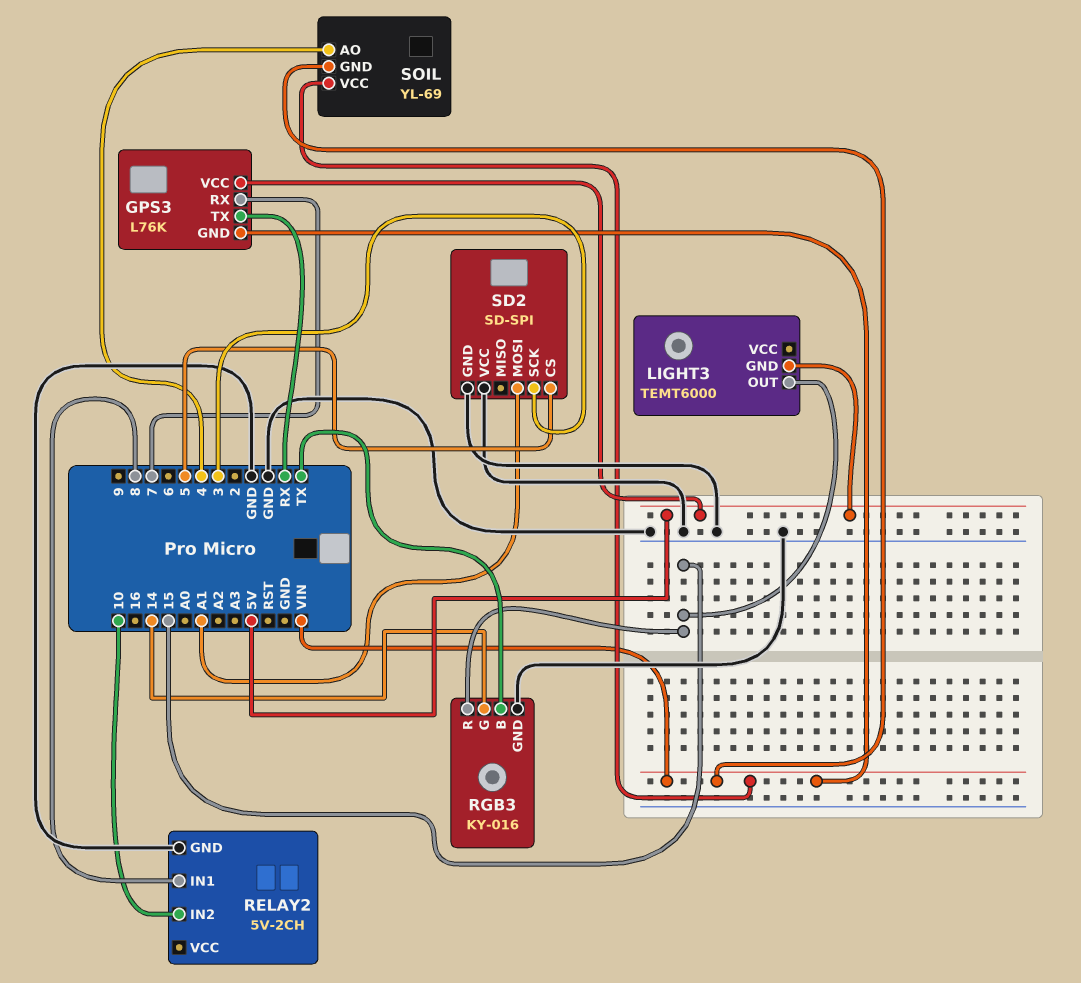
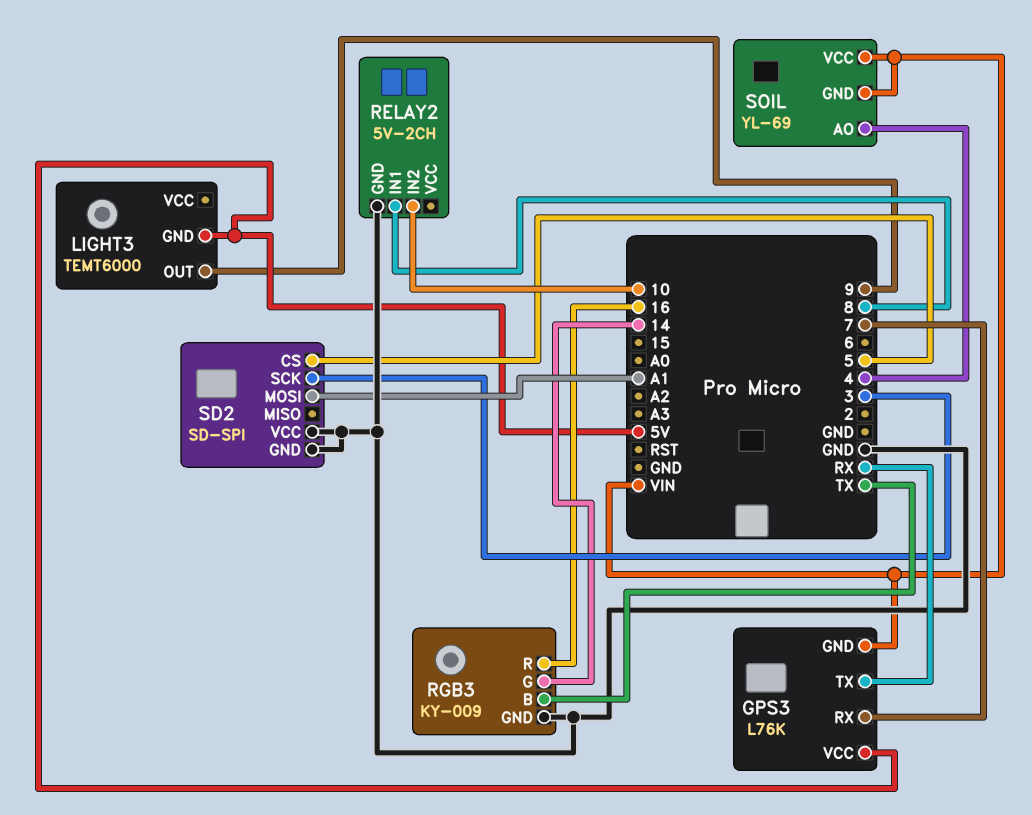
LIGHT3 pin OUT: 15 -> 9
RGB3: KY-016 -> KY-009
RGB3 pin R: 15 -> 16

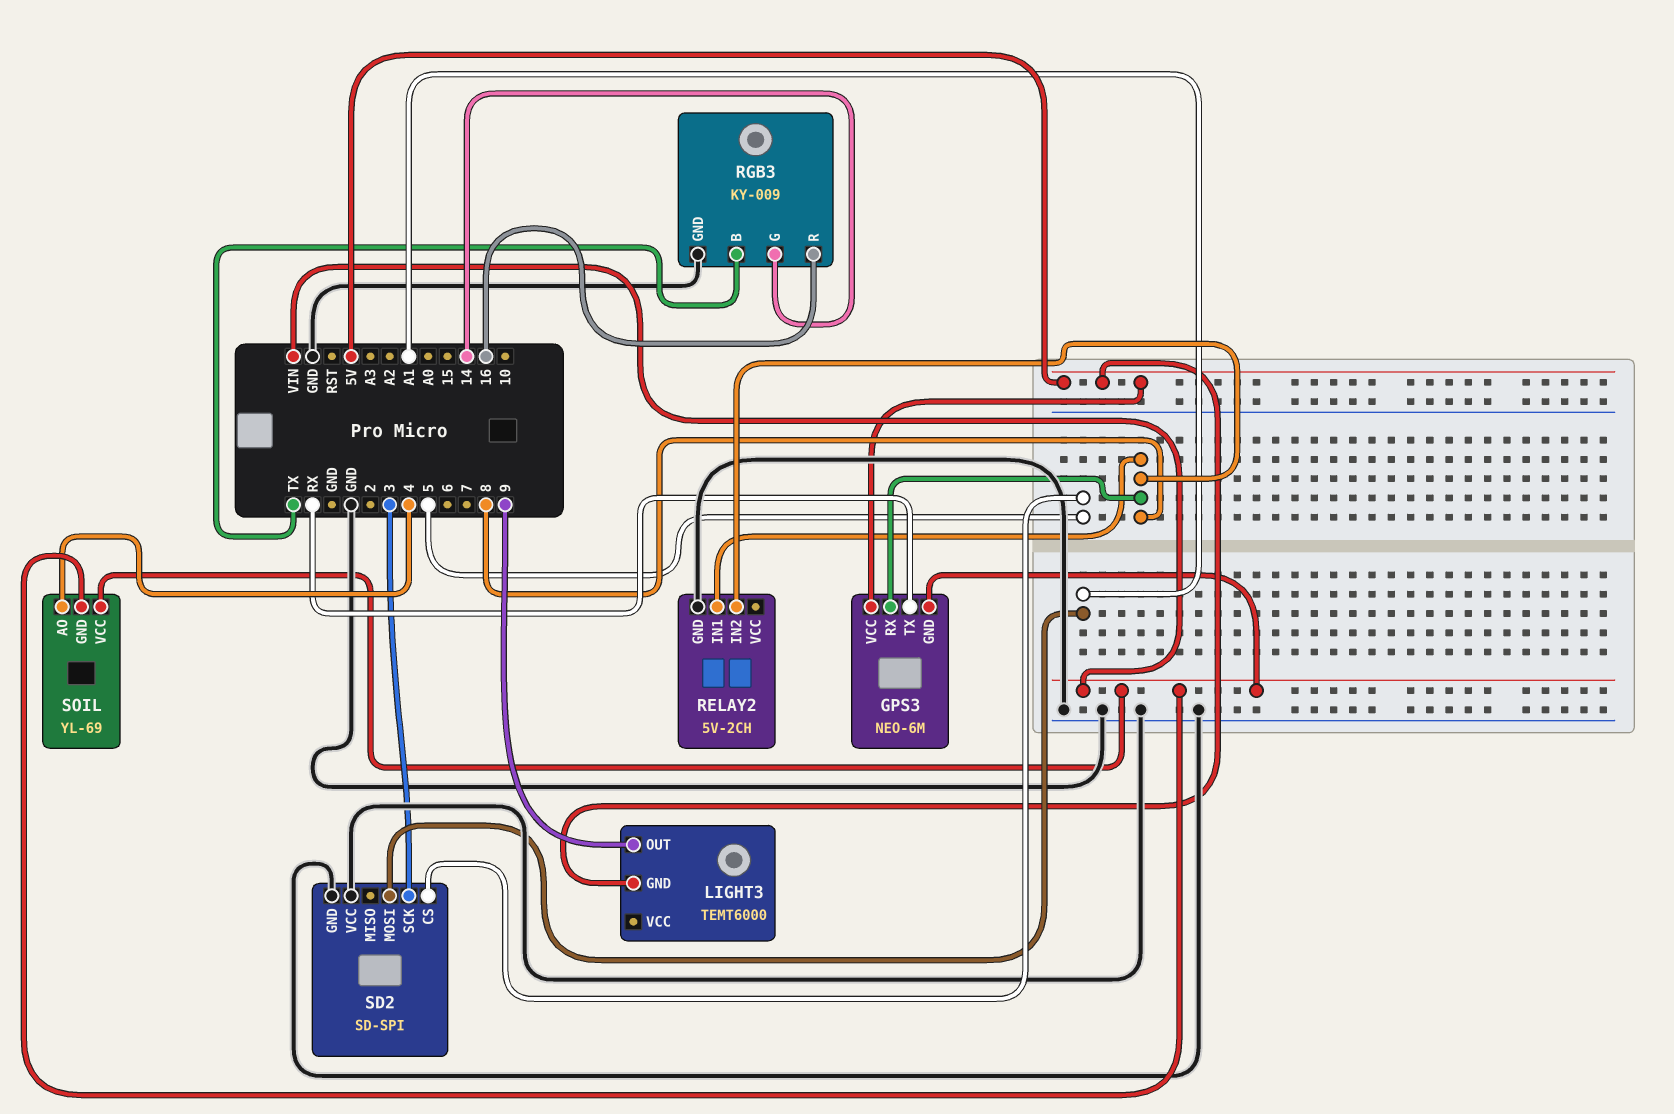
GPS3: L76K -> NEO-6M
GPS3 pin RX: 7 -> 8
RELAY2 pin IN2: 10 -> 8

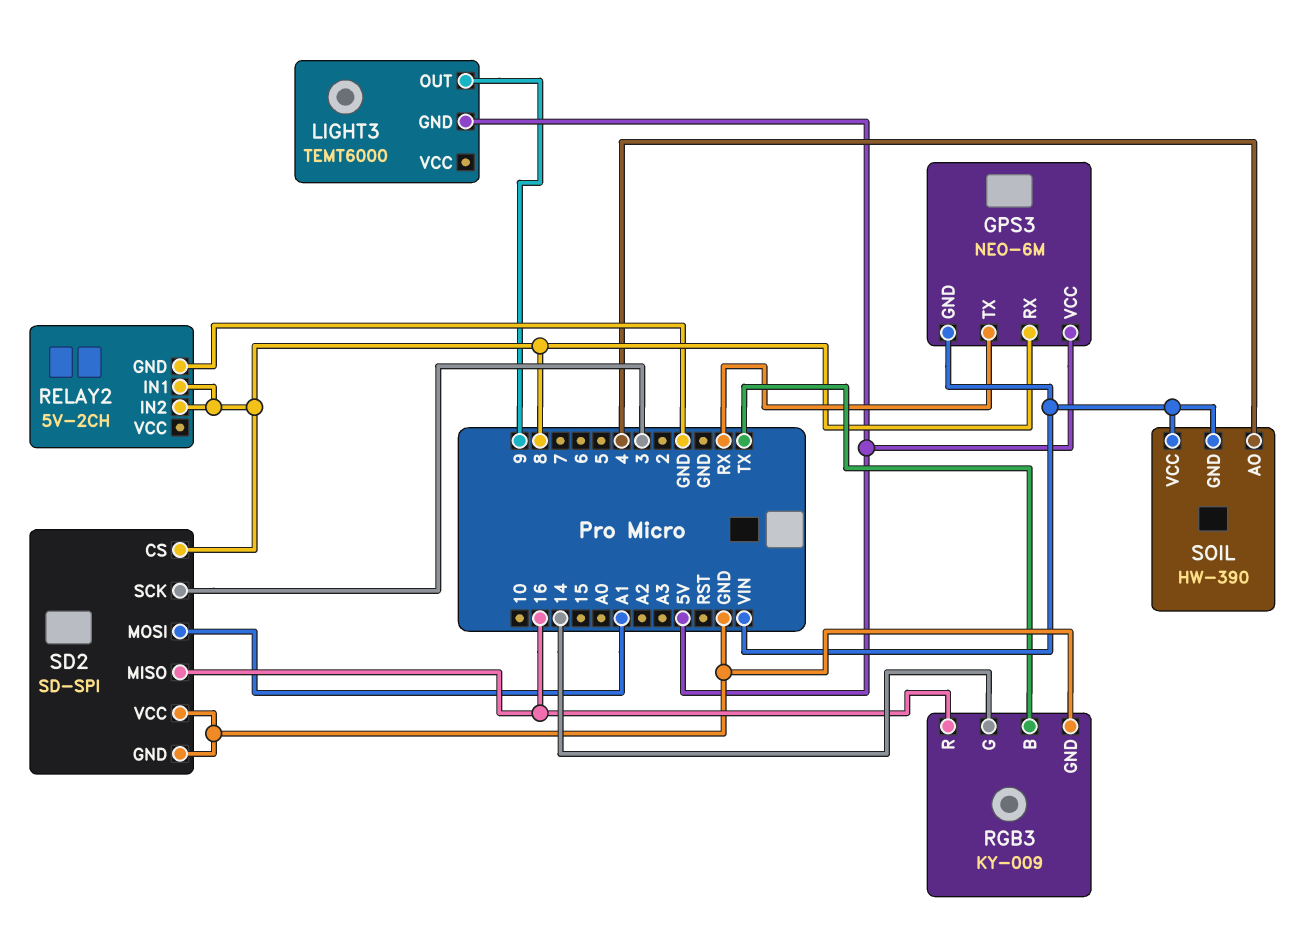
SD2 pin CS: 5 -> 8
SD2 pin MISO: none -> 16
SOIL: YL-69 -> HW-390

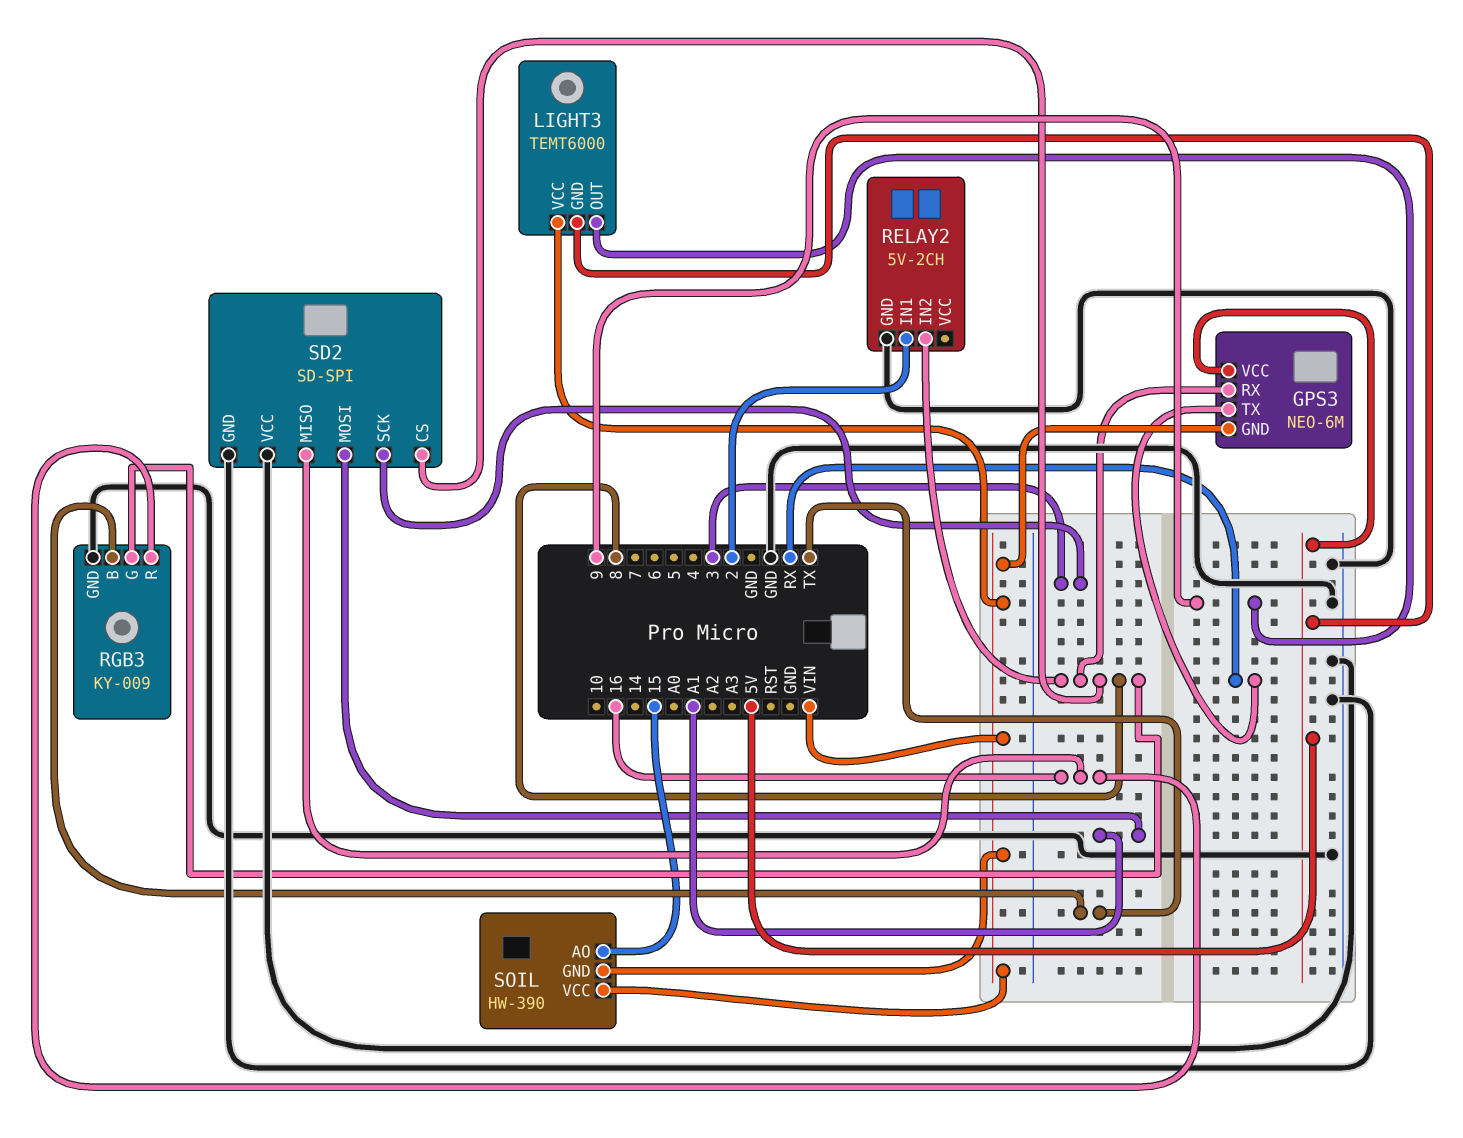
LIGHT3 pin VCC: none -> VIN
RELAY2 pin IN1: 8 -> 2
RGB3 pin G: 14 -> 8
SOIL pin AO: 4 -> 15

